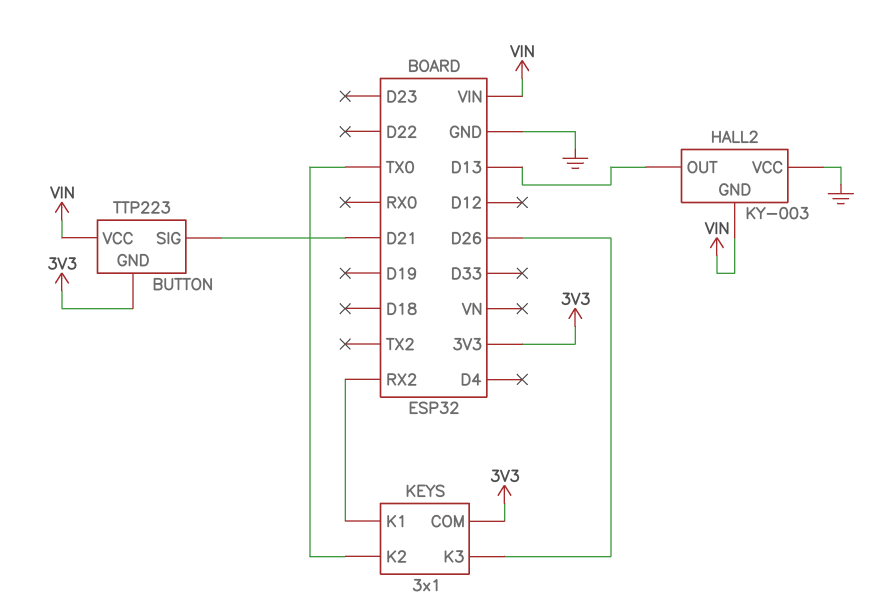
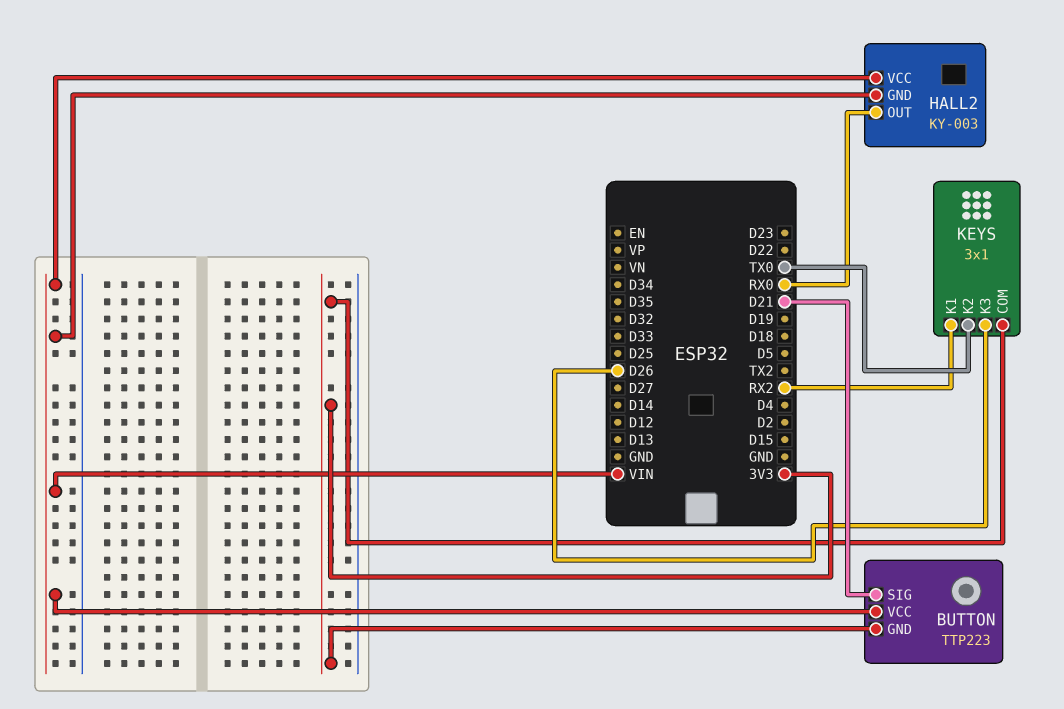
HALL2 pin OUT: D13 -> RX0
HALL2 pin VCC: GND -> VIN

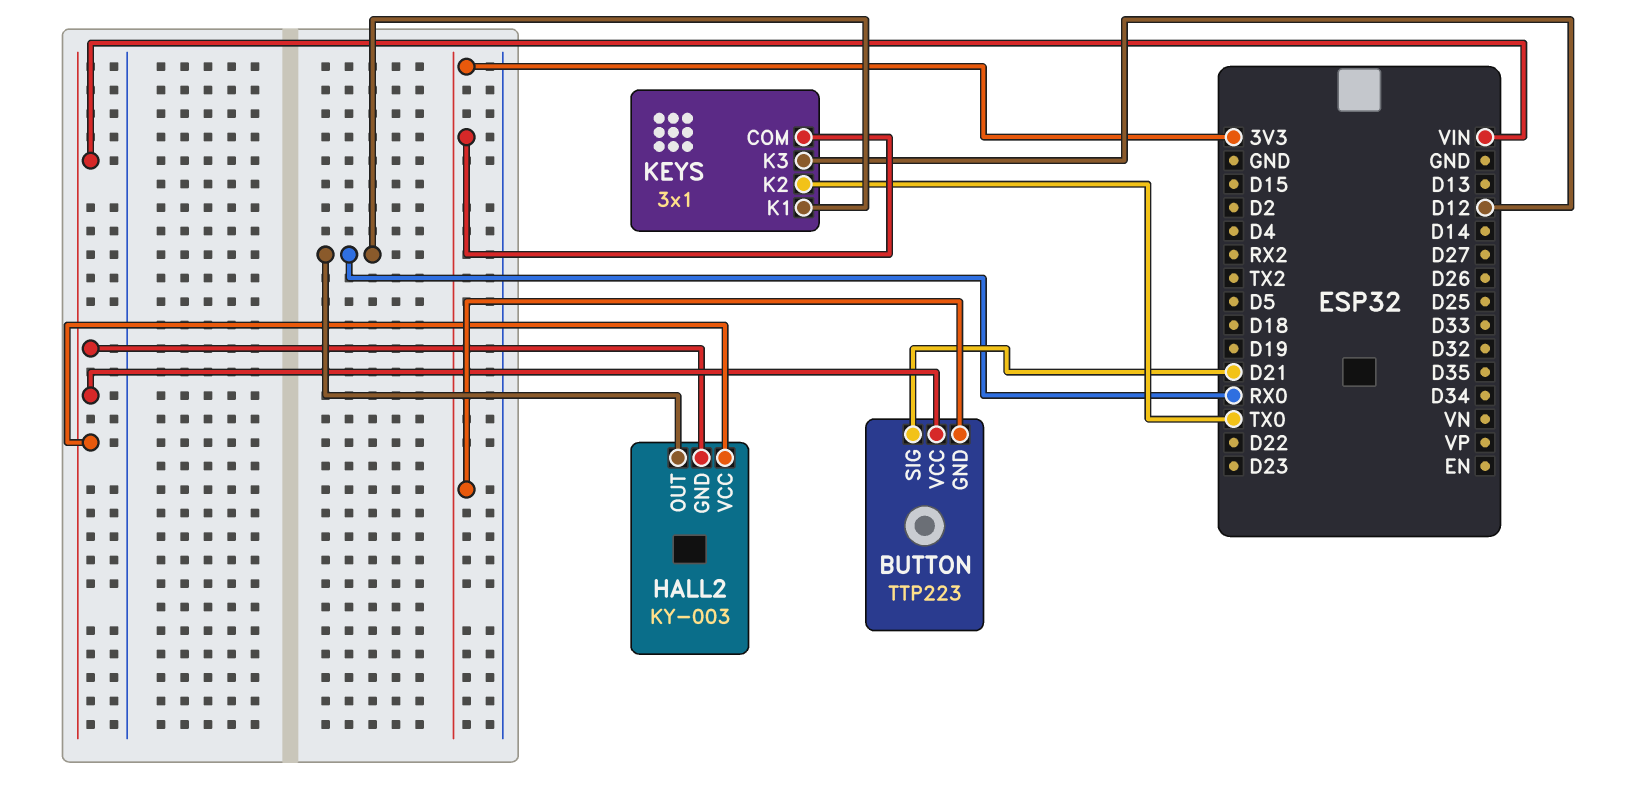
KEYS pin K1: RX2 -> RX0
KEYS pin K3: D26 -> D12

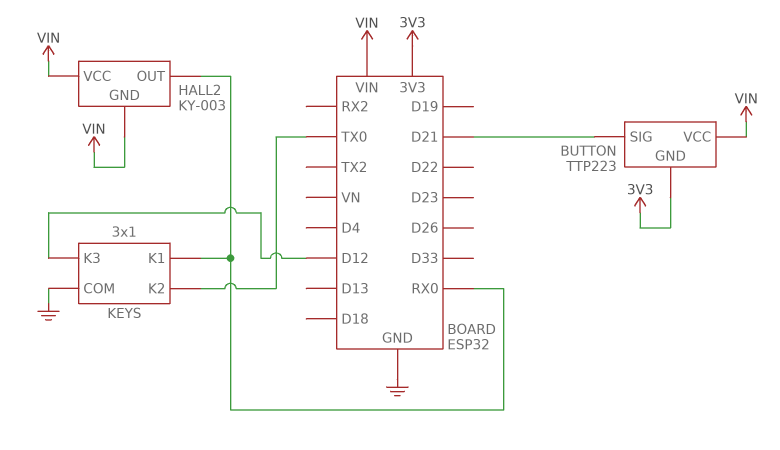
KEYS pin COM: 3V3 -> GND

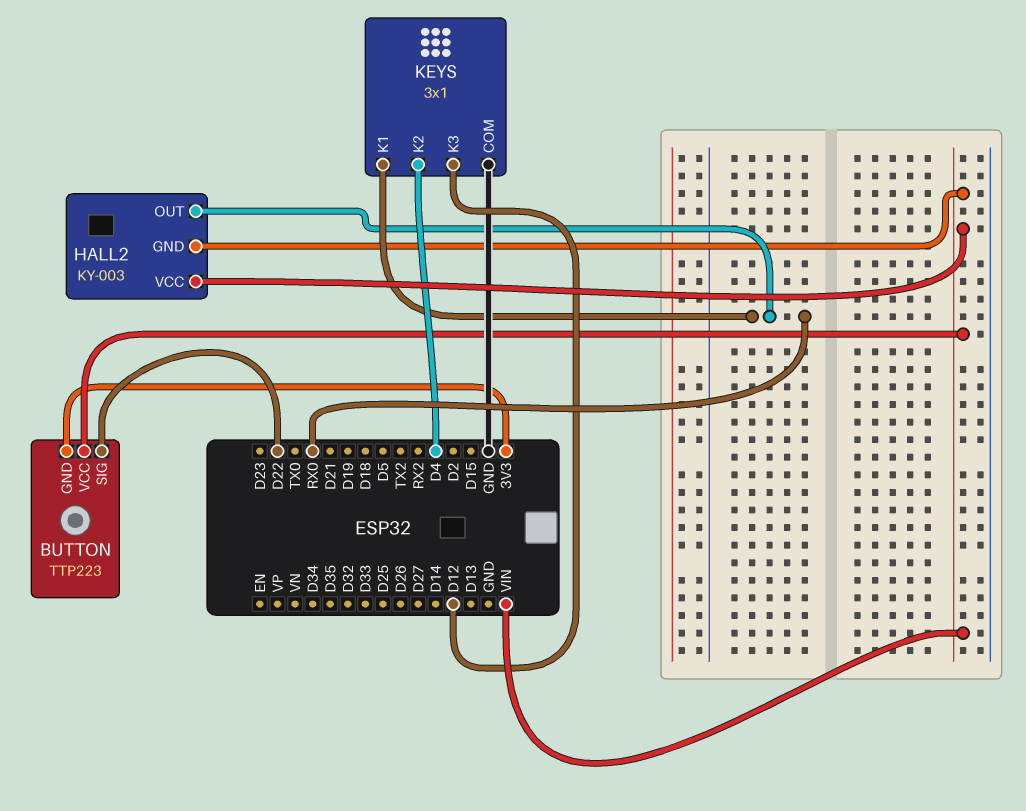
BUTTON pin SIG: D21 -> D22
KEYS pin K2: TX0 -> D4

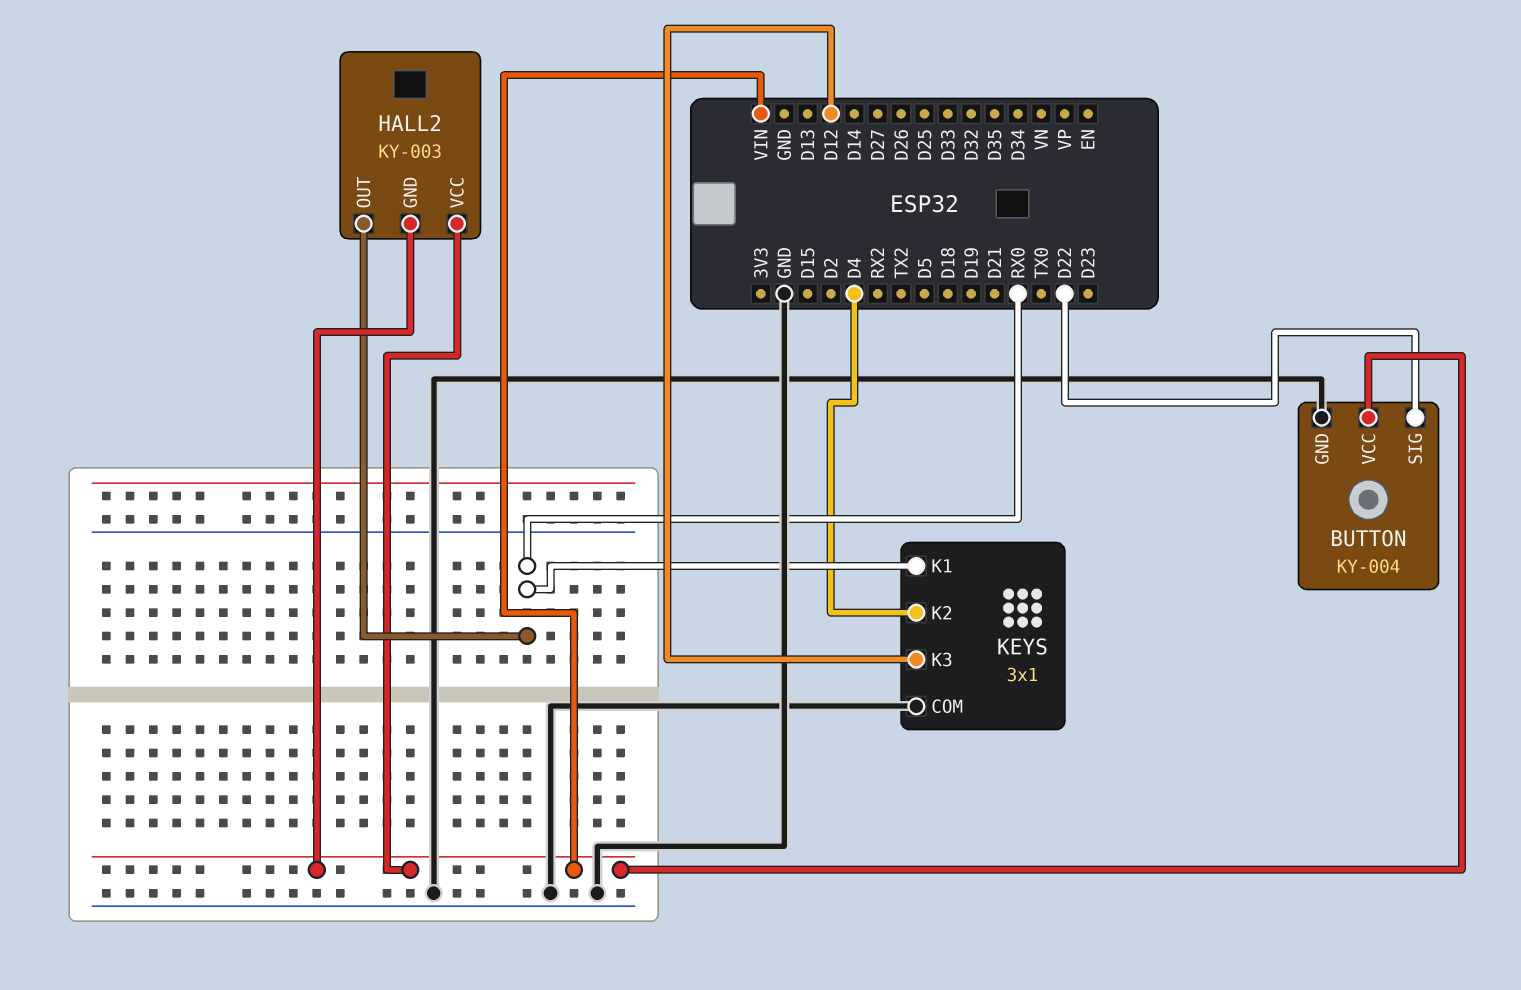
BUTTON: TTP223 -> KY-004
BUTTON pin GND: 3V3 -> GND

